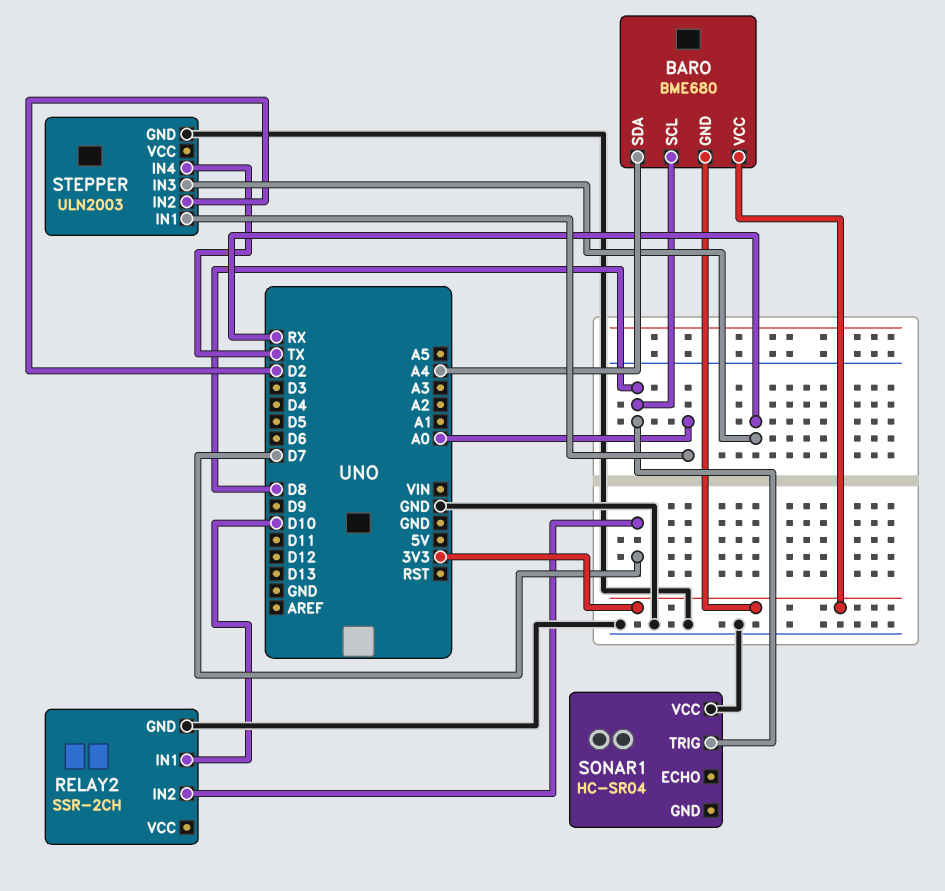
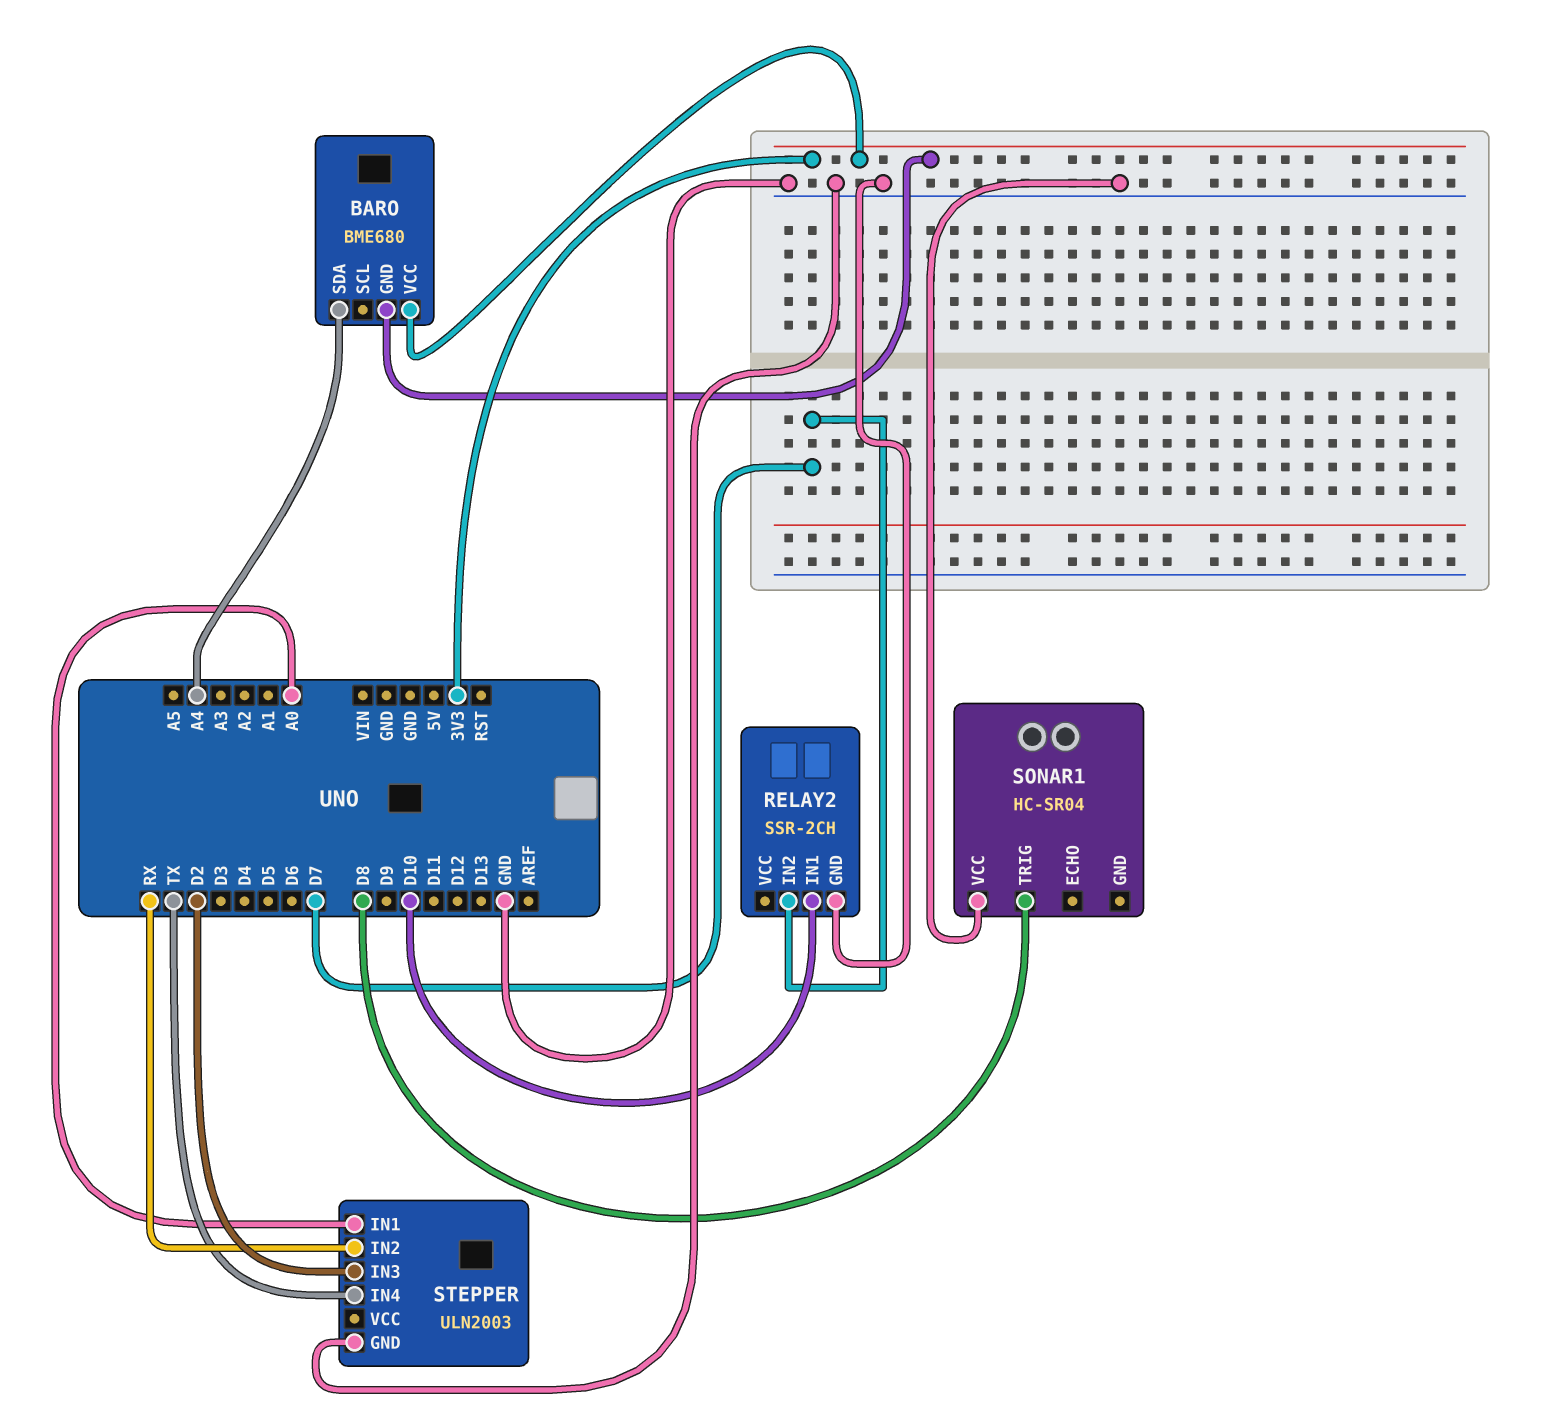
BARO pin SCL: D8 -> none
STEPPER pin IN2: D2 -> RX
STEPPER pin IN3: RX -> D2

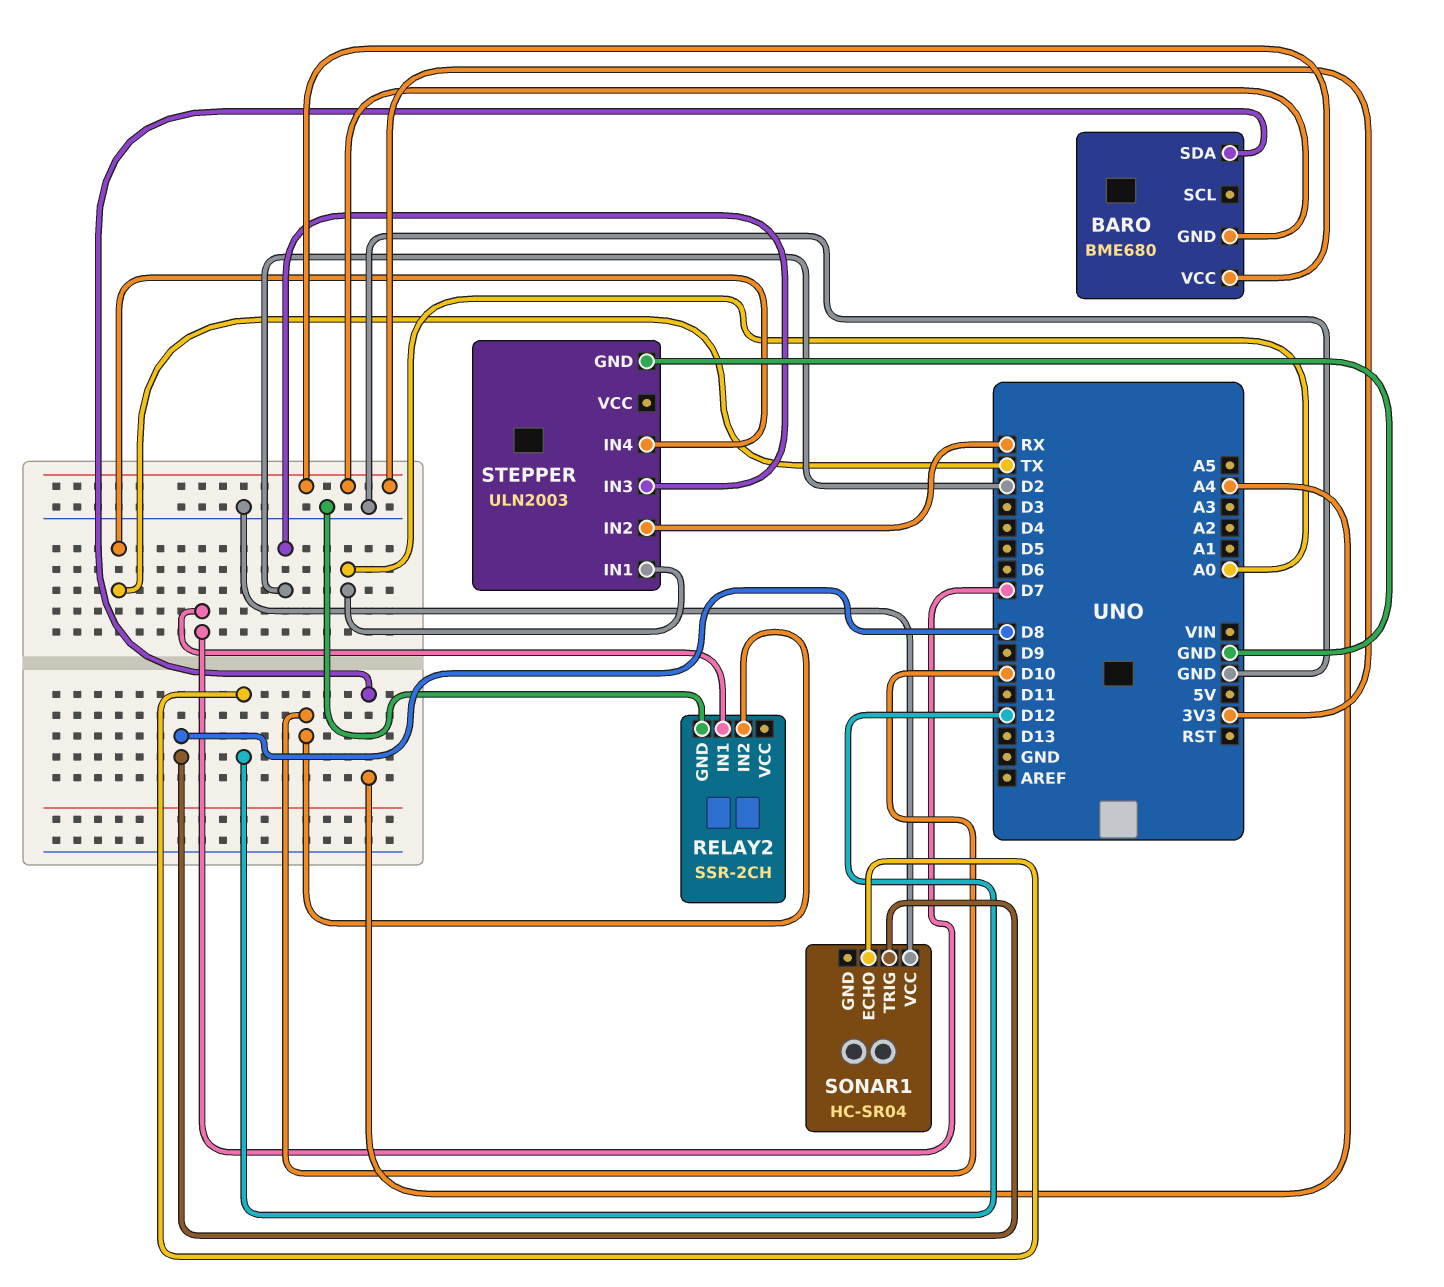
RELAY2 pin IN1: D10 -> D7
RELAY2 pin IN2: D7 -> D10
SONAR1 pin ECHO: none -> D12

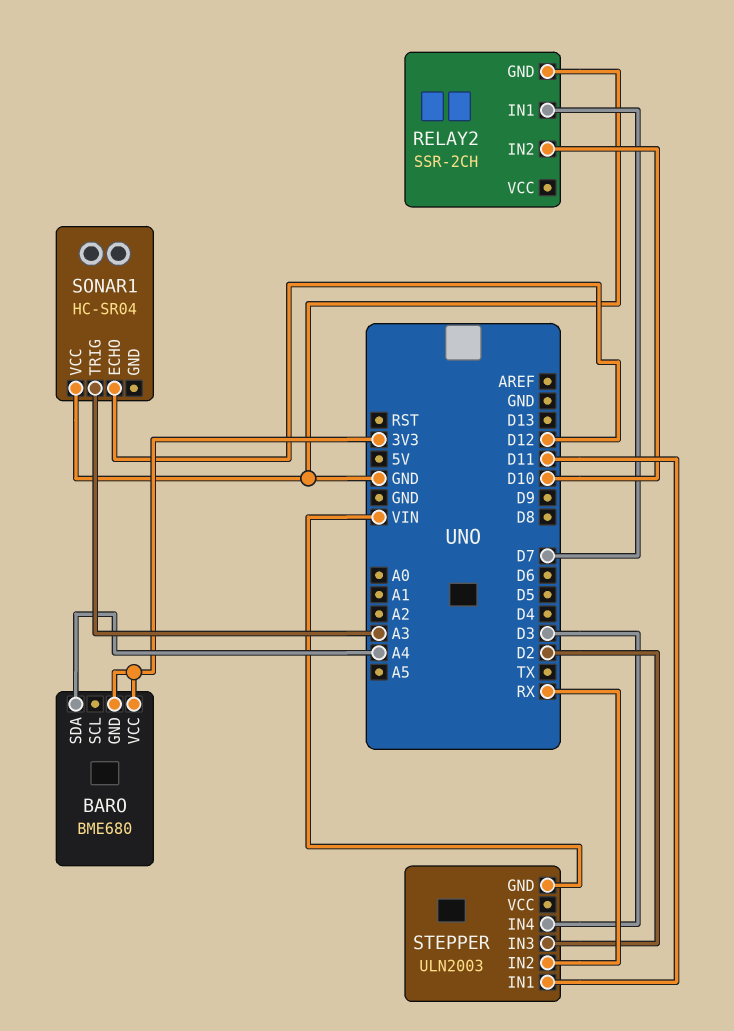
SONAR1 pin TRIG: D8 -> A3
STEPPER pin GND: GND -> VIN
STEPPER pin IN1: A0 -> D11
STEPPER pin IN4: TX -> D3

